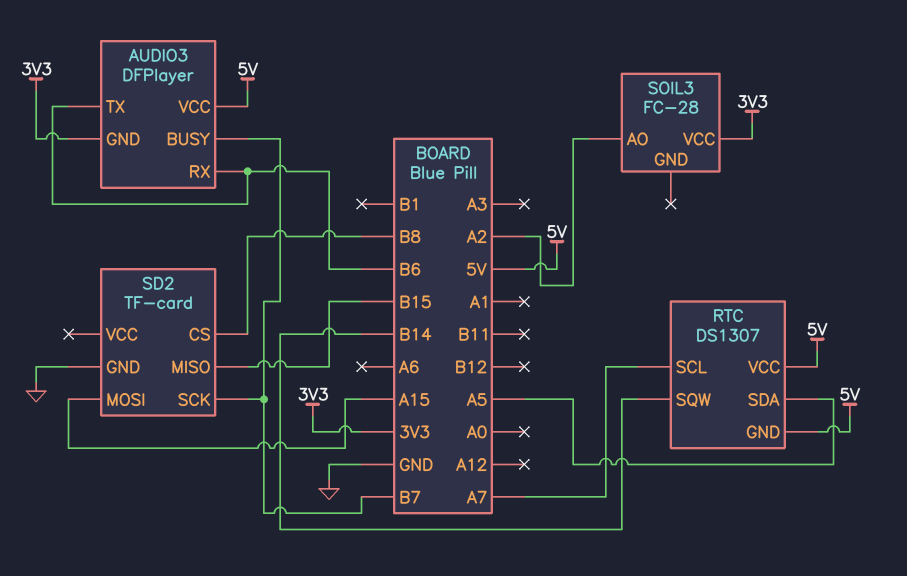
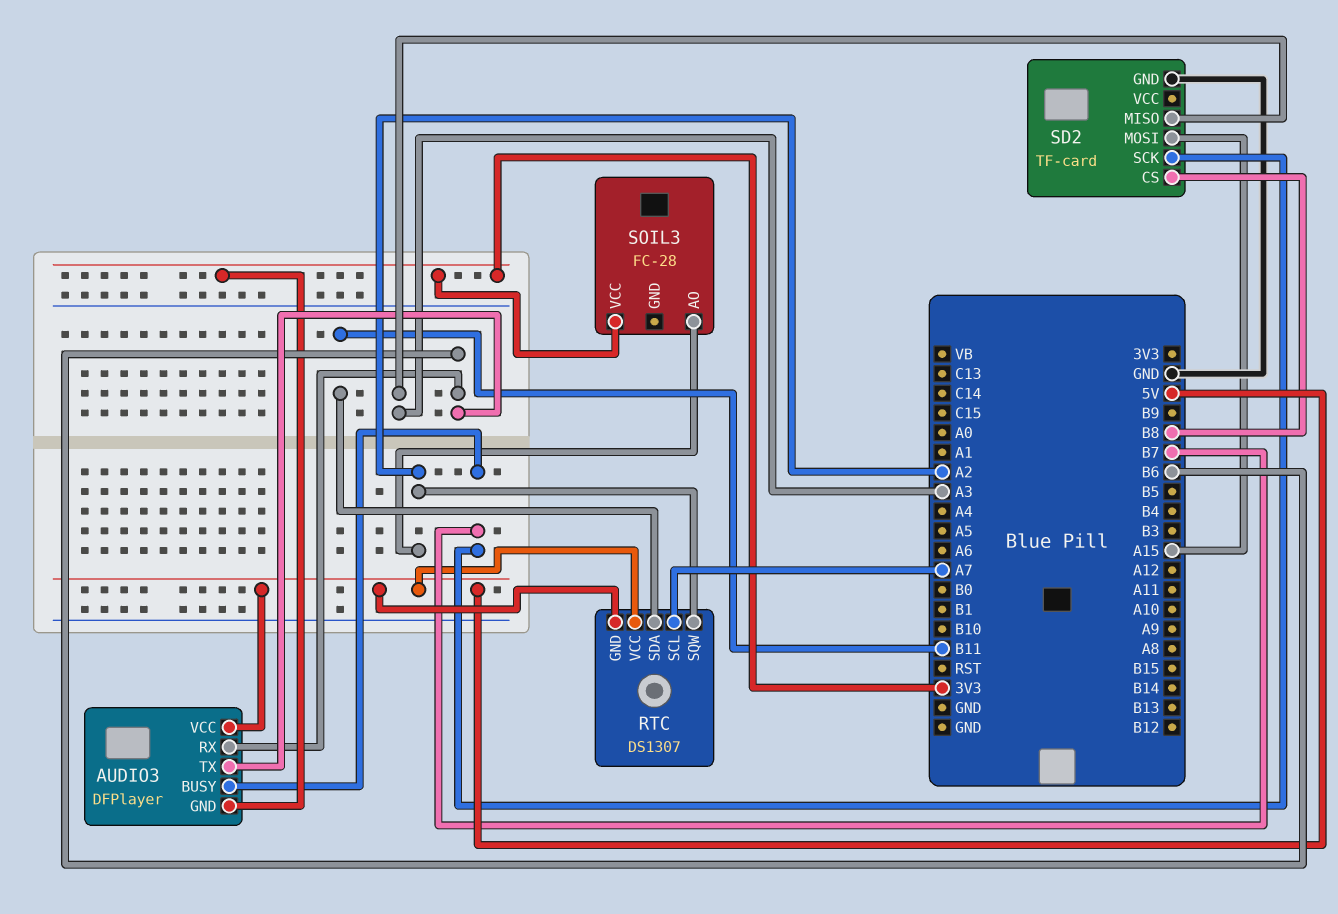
RTC pin SDA: A5 -> B11
RTC pin SQW: B14 -> A2
SD2 pin MISO: B15 -> A3

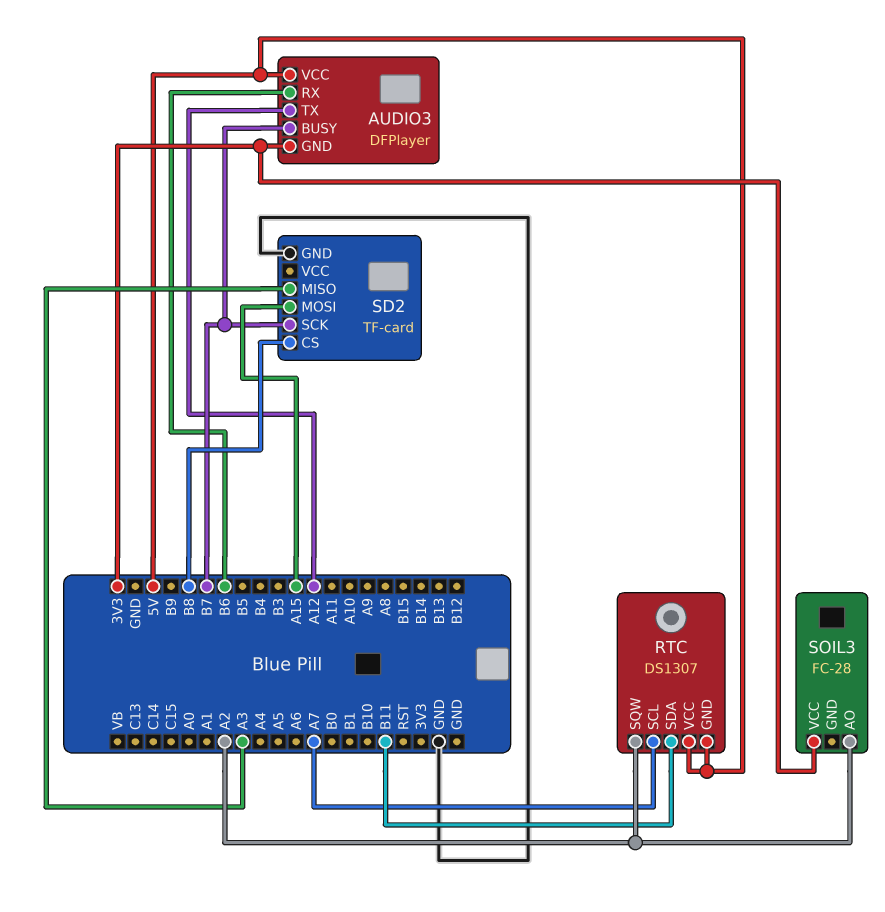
AUDIO3 pin TX: B6 -> A12

